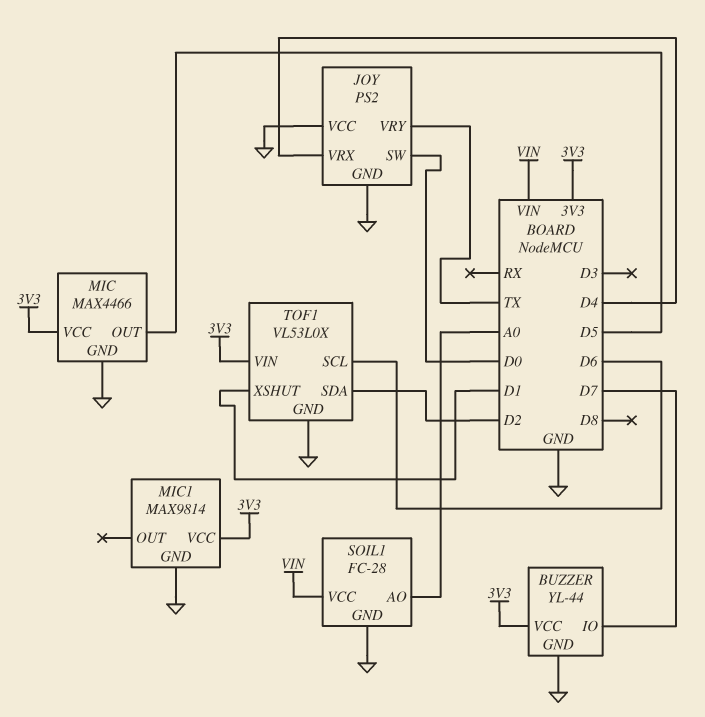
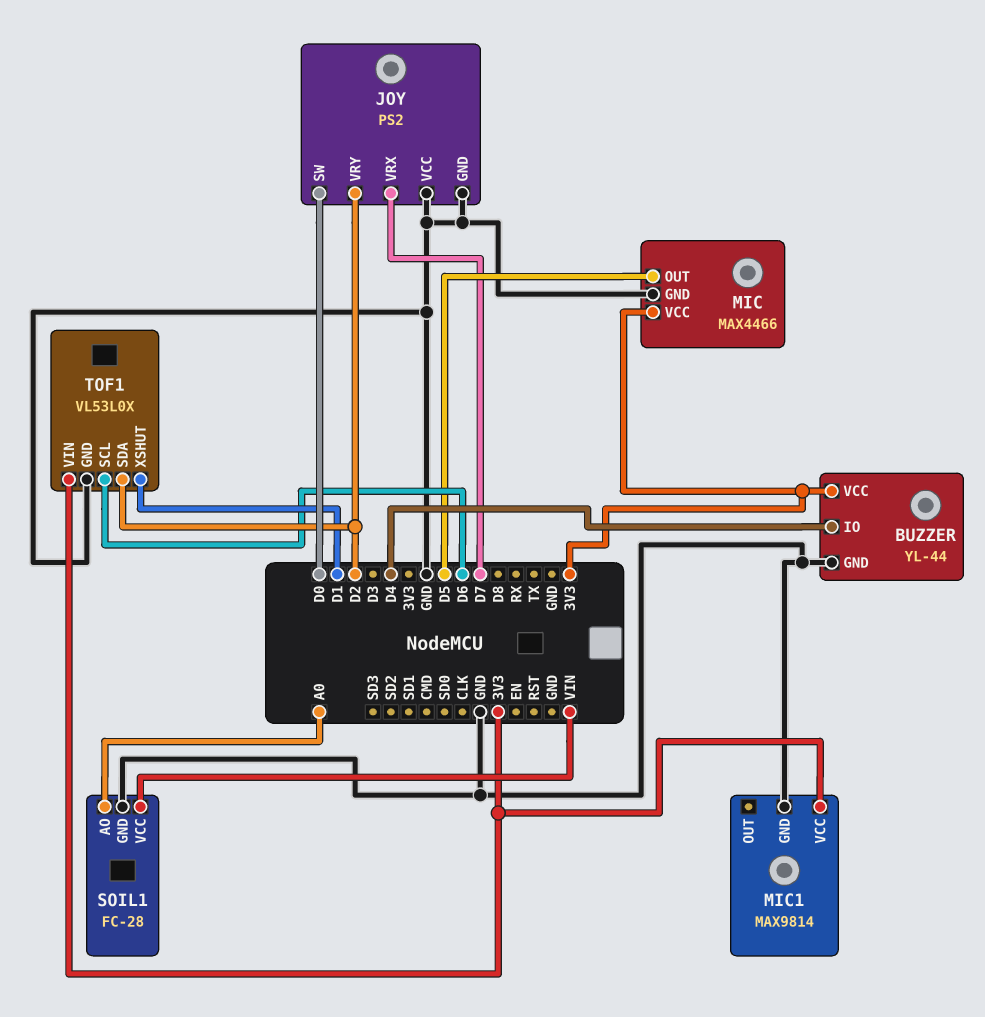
BUZZER pin IO: D7 -> D4
JOY pin VRX: D4 -> D7
JOY pin VRY: TX -> D2

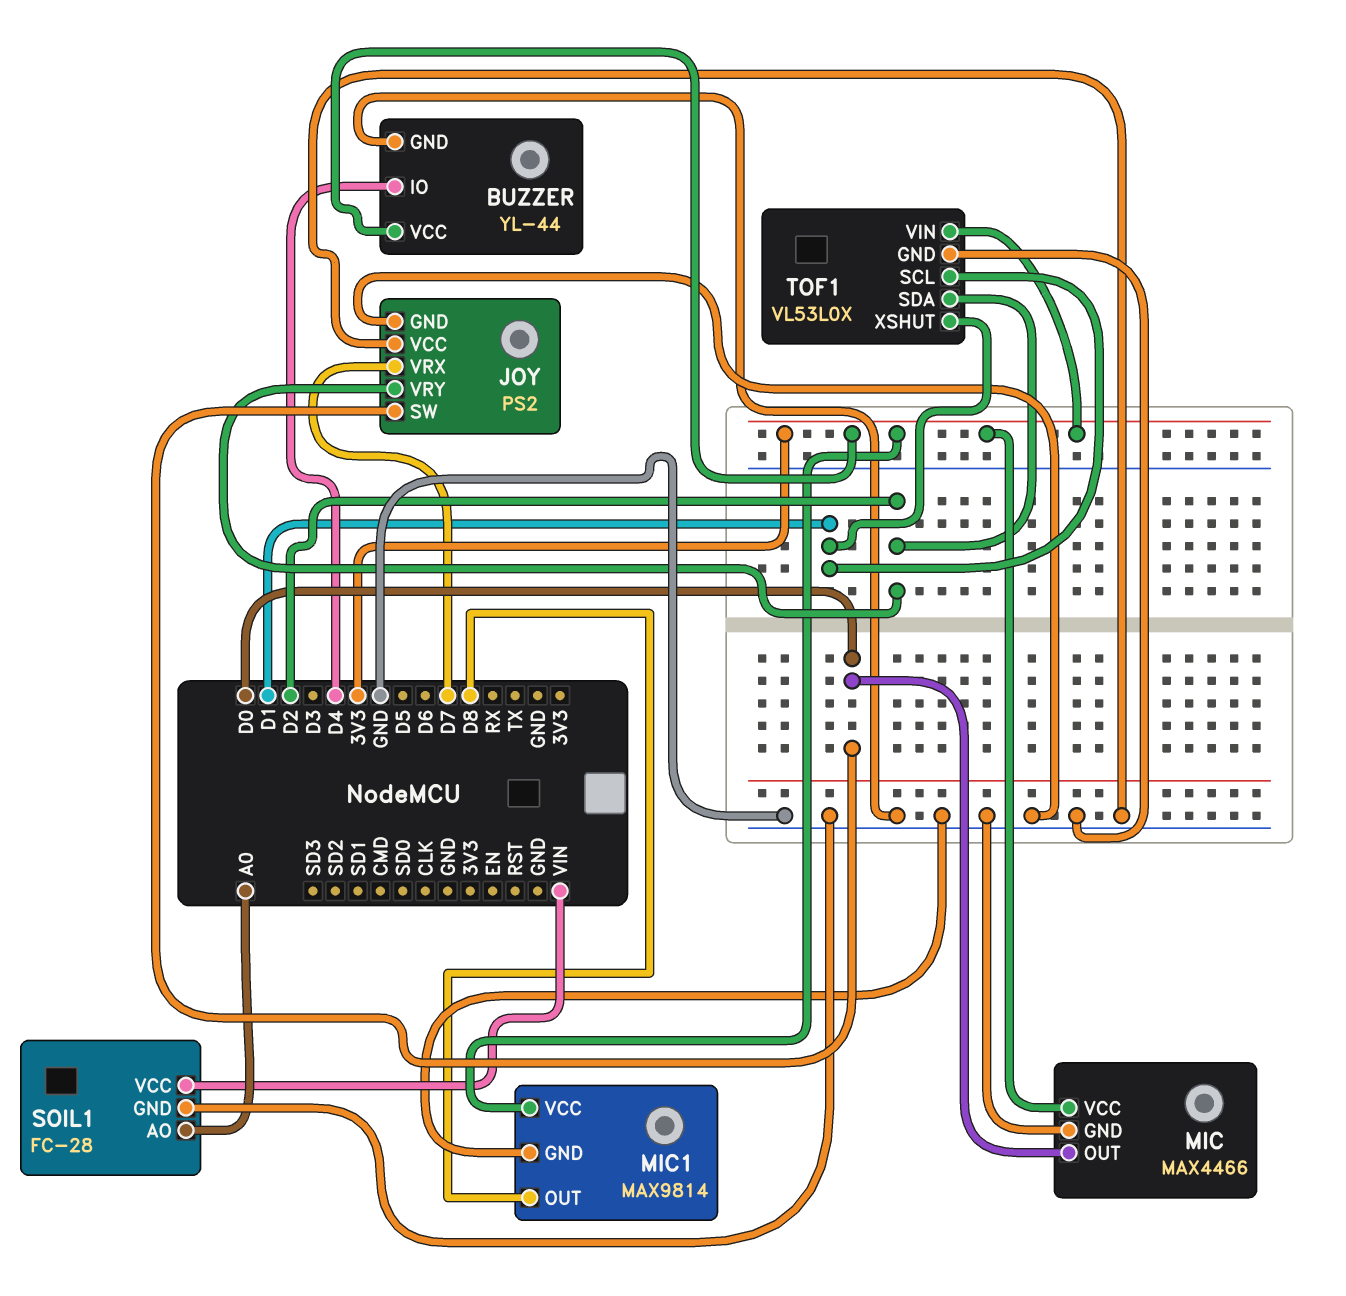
MIC pin OUT: D5 -> D0
MIC1 pin OUT: none -> D8
TOF1 pin SCL: D6 -> D1

